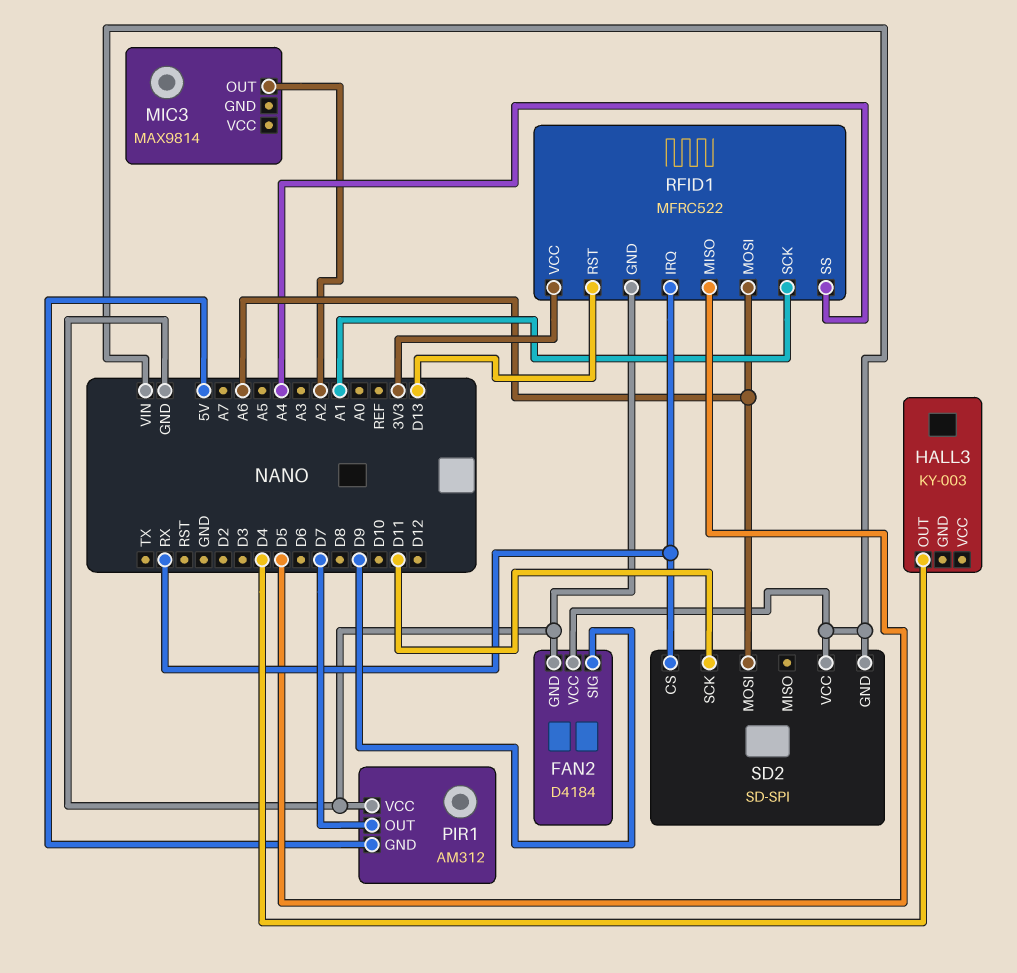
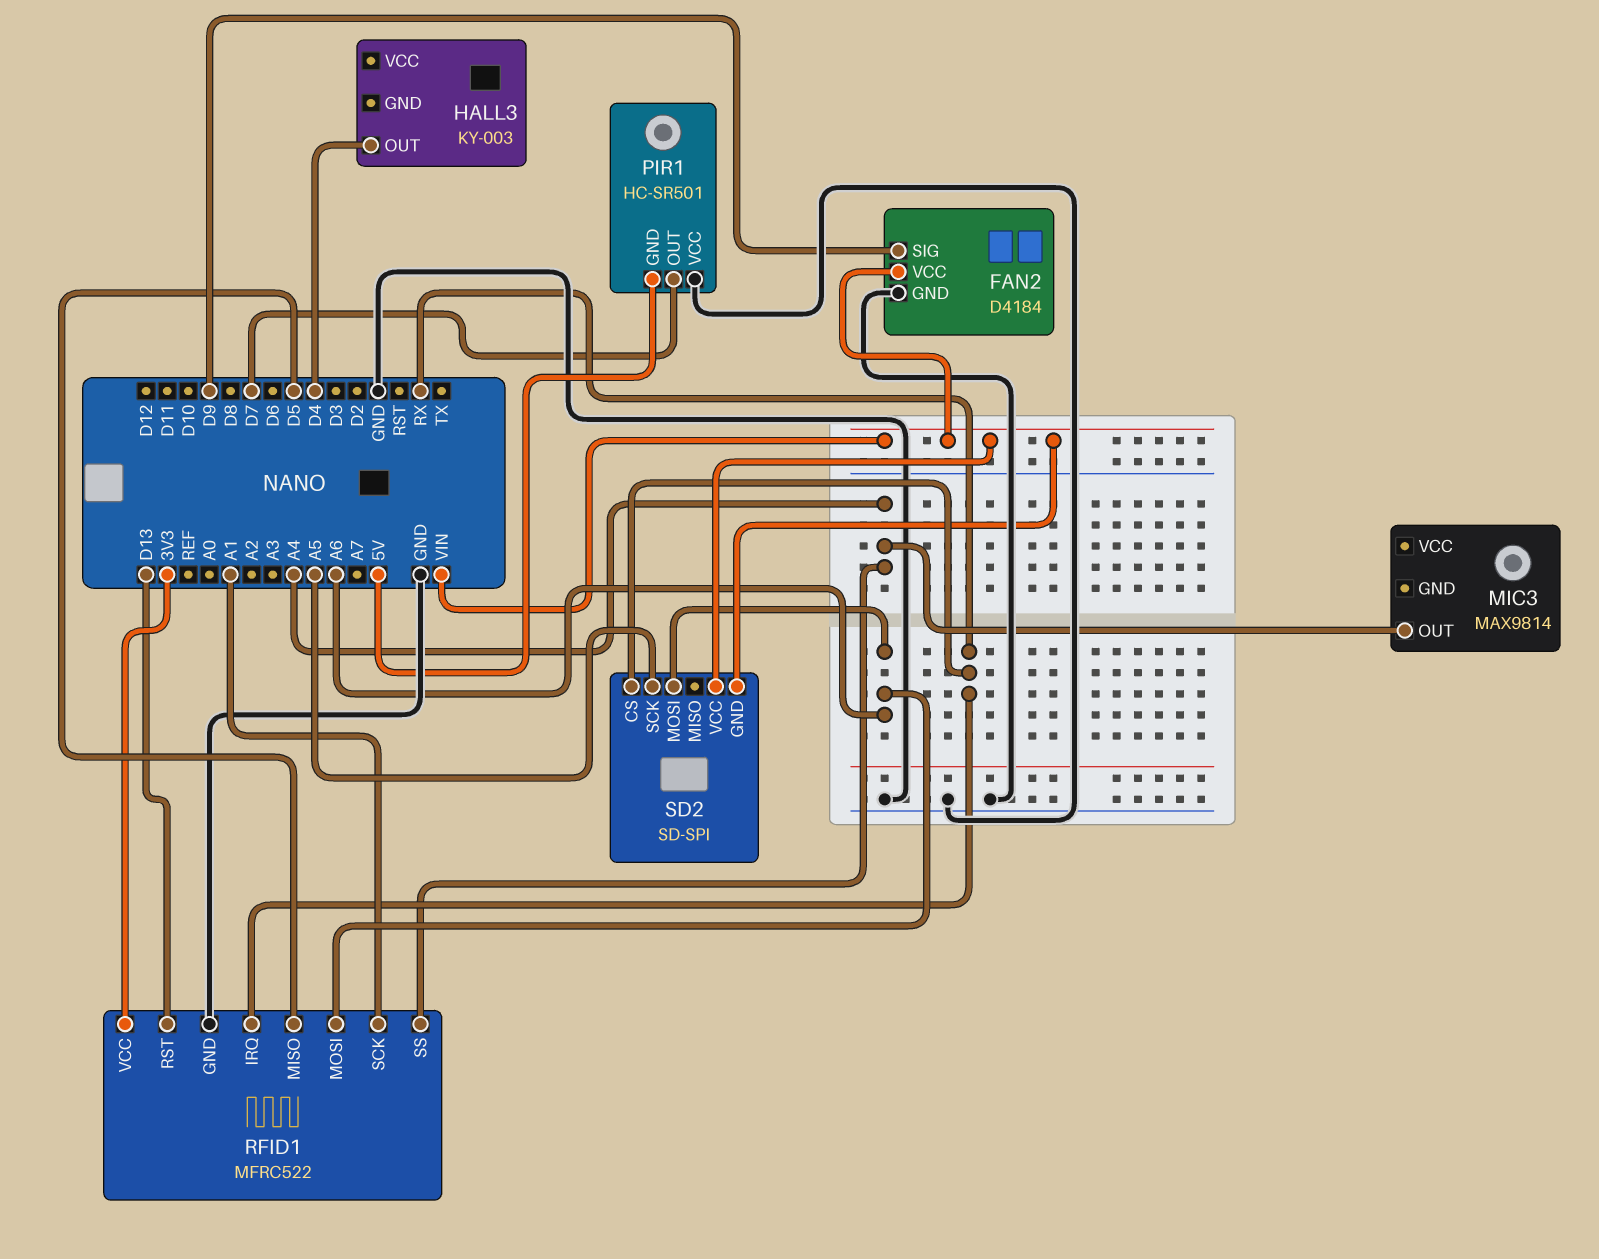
MIC3 pin OUT: A2 -> A4
PIR1: AM312 -> HC-SR501
SD2 pin SCK: D11 -> A5

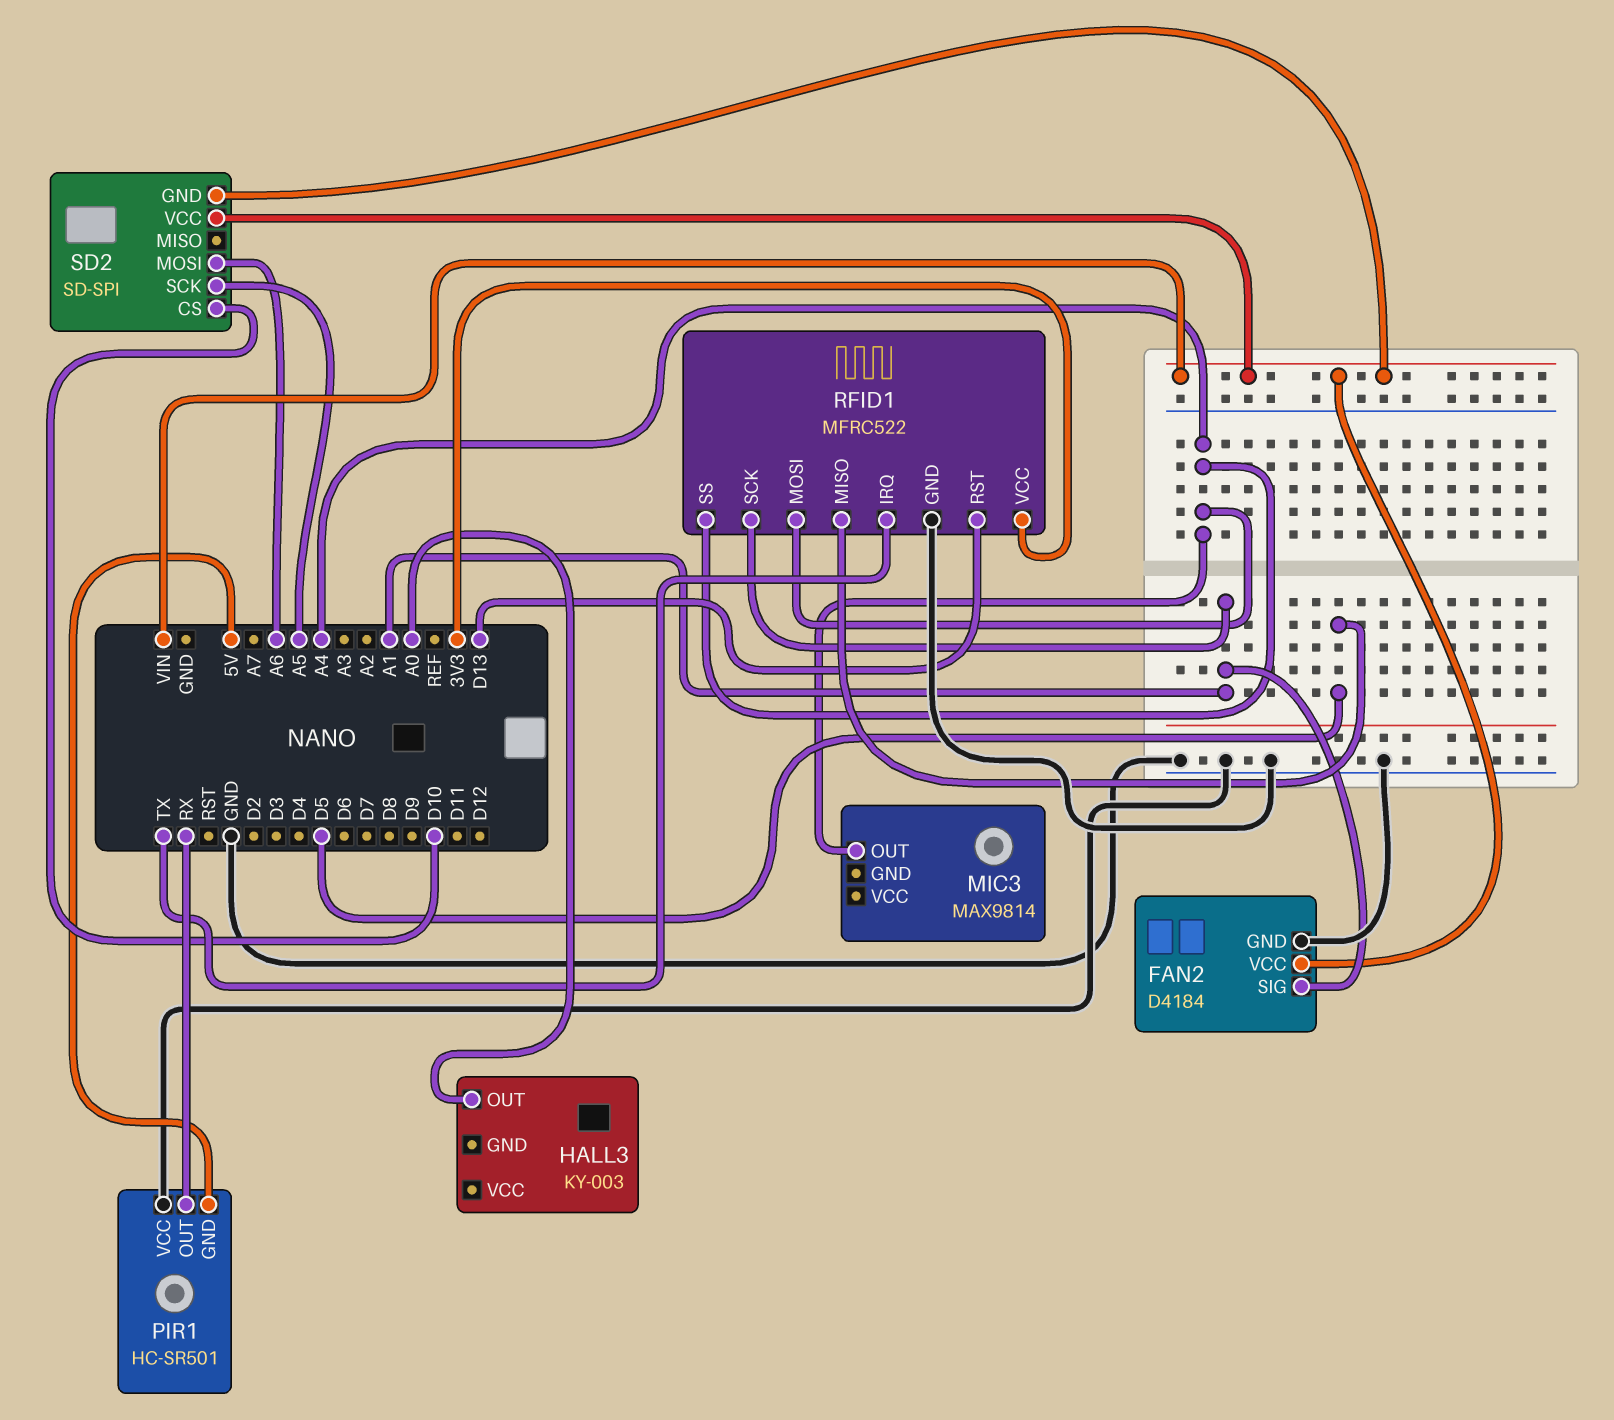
FAN2 pin SIG: D9 -> A1
HALL3 pin OUT: D4 -> A0
PIR1 pin OUT: D7 -> RX
RFID1 pin IRQ: RX -> TX
RFID1 pin MOSI: A6 -> A4
SD2 pin CS: RX -> D10

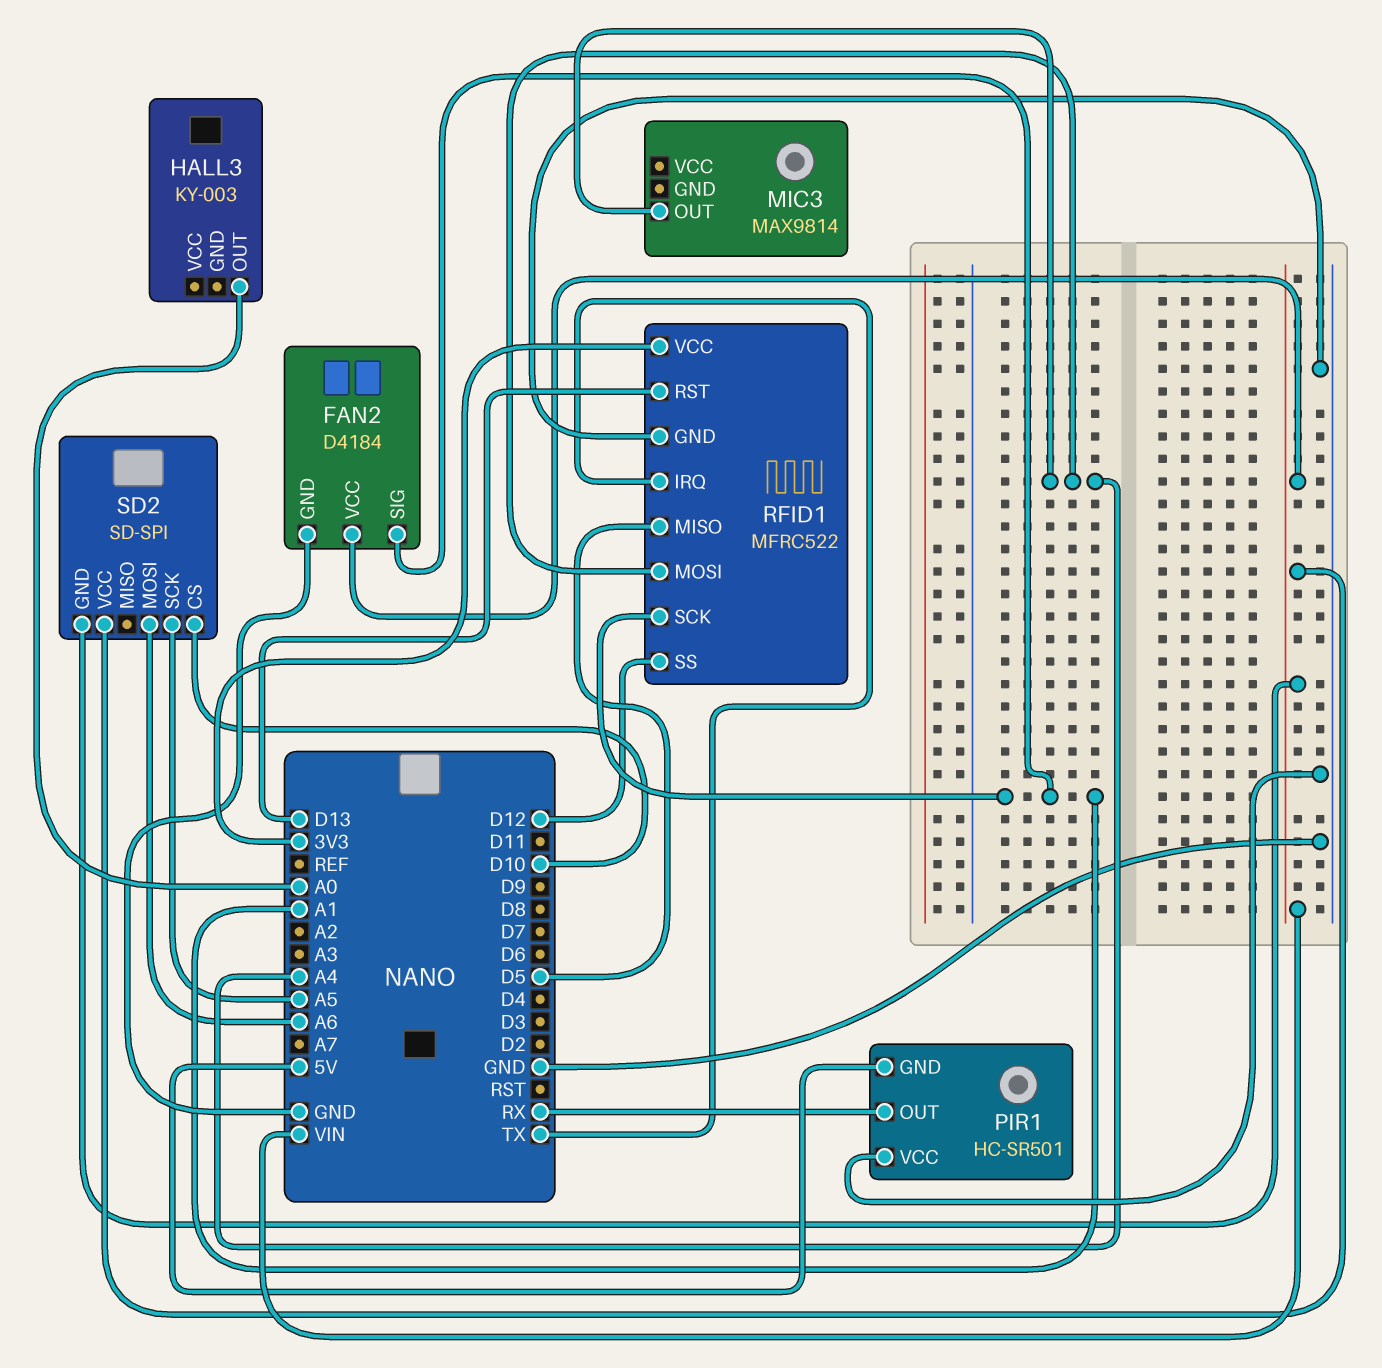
RFID1 pin SS: A4 -> D12

